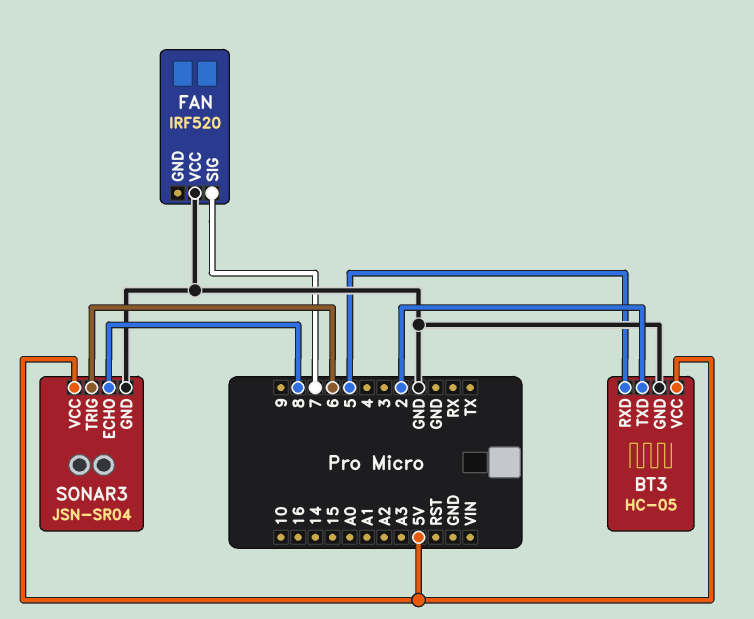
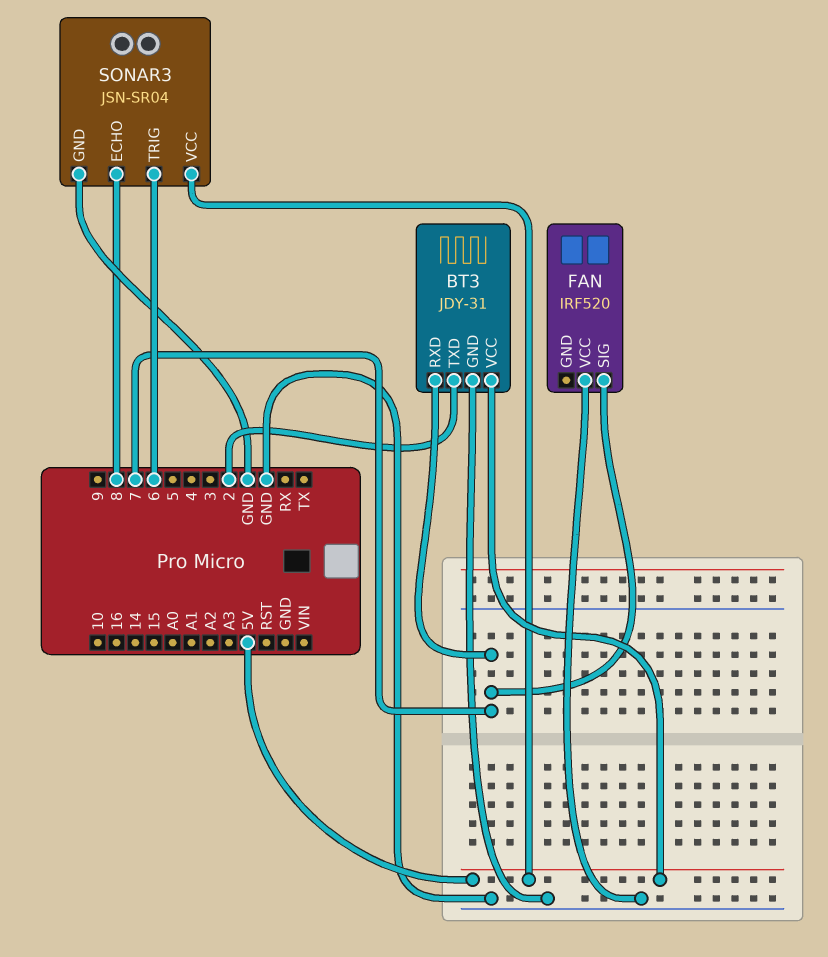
BT3: HC-05 -> JDY-31
BT3 pin RXD: 5 -> 7

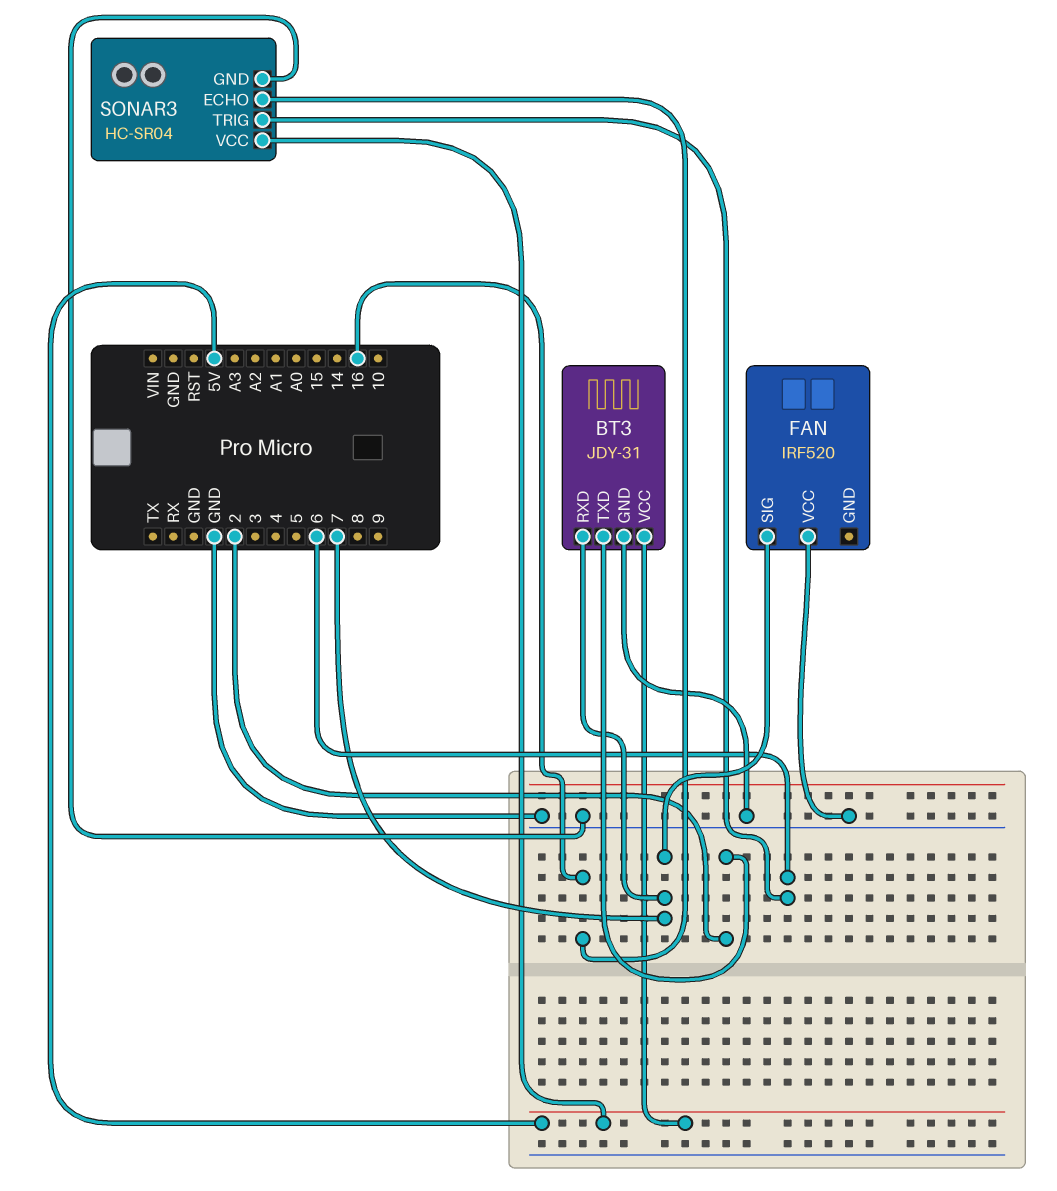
SONAR3: JSN-SR04 -> HC-SR04
SONAR3 pin ECHO: 8 -> 16

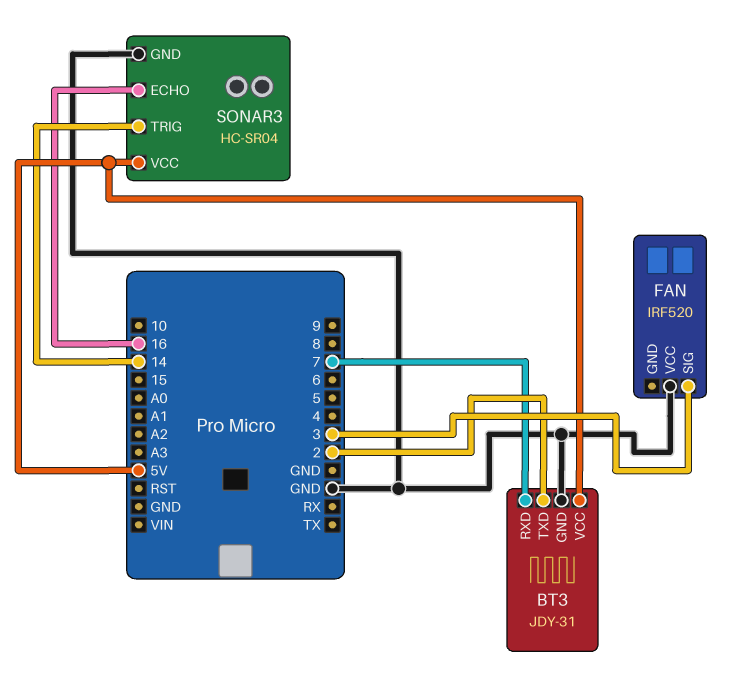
FAN pin SIG: 7 -> 3
SONAR3 pin TRIG: 6 -> 14

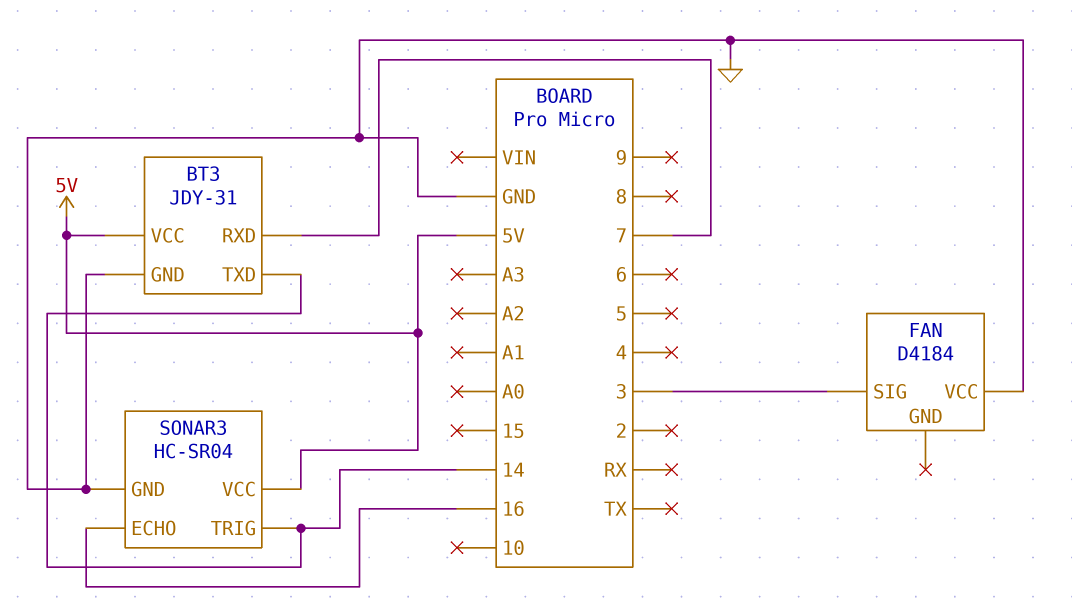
BT3 pin TXD: 2 -> 14
FAN: IRF520 -> D4184

